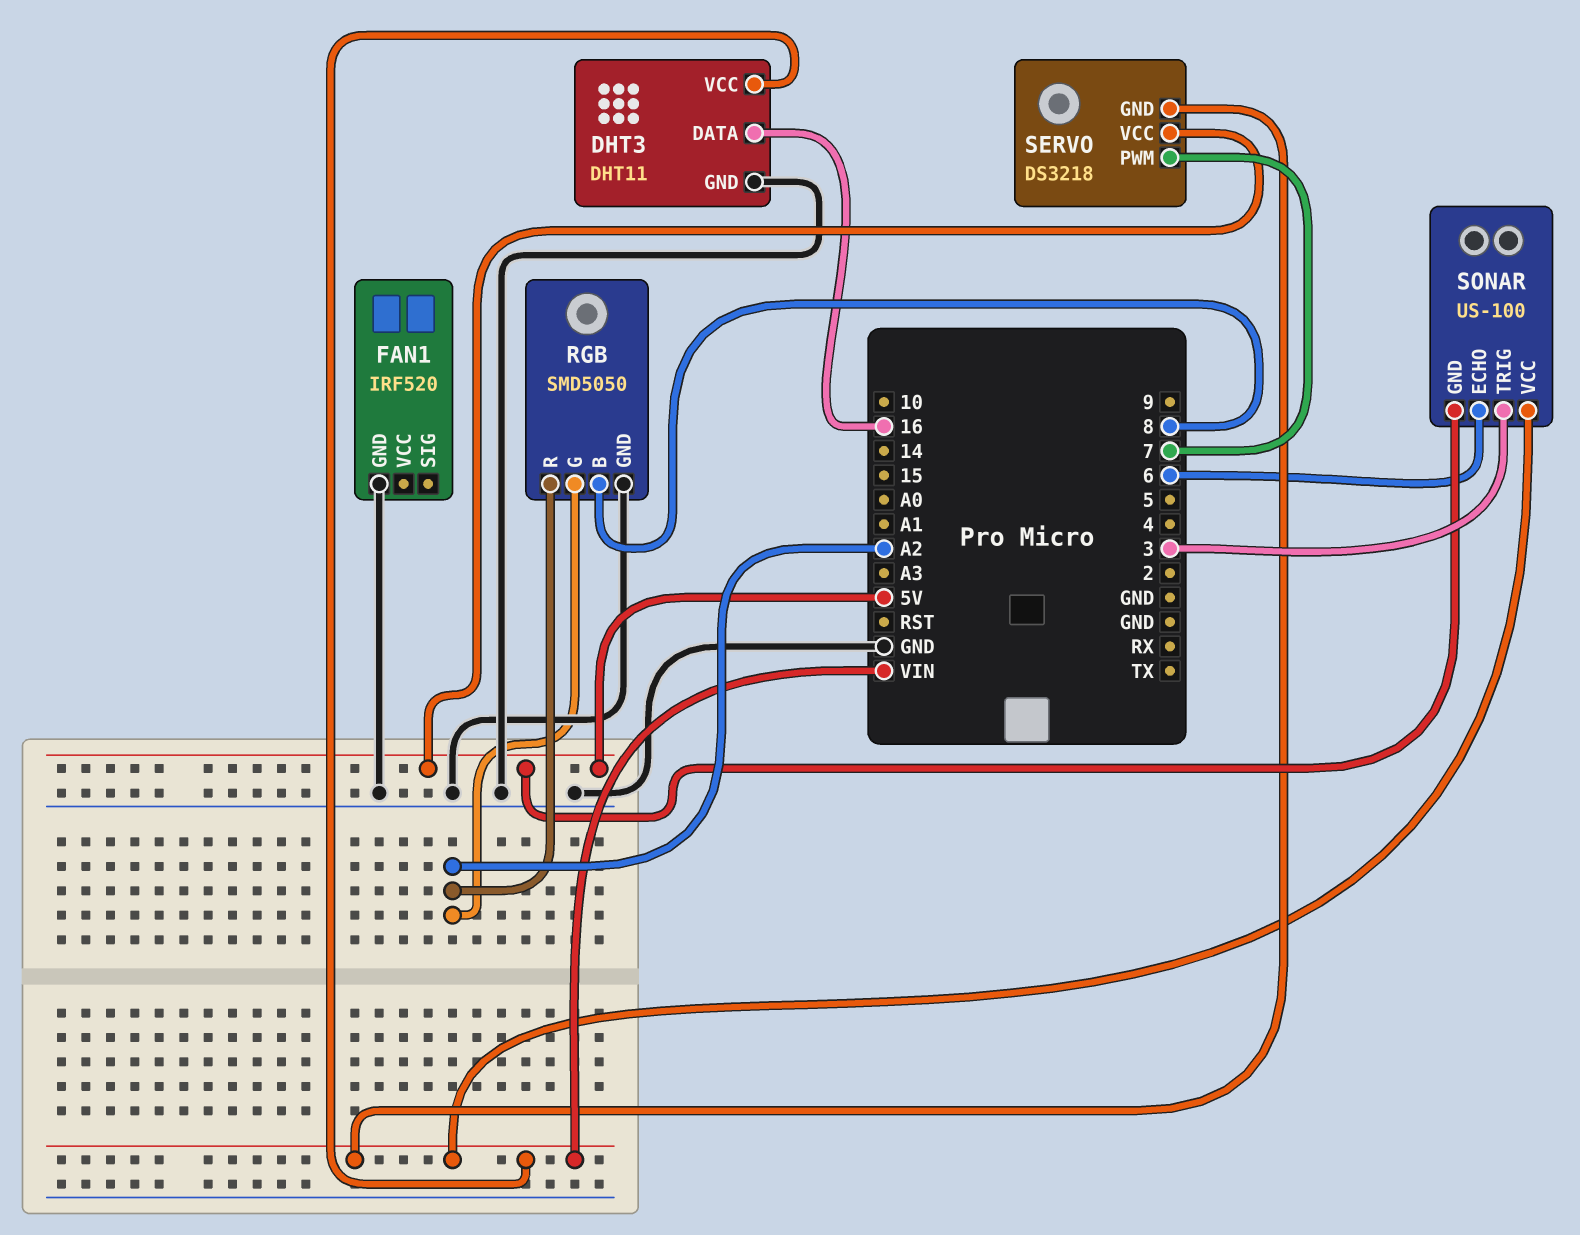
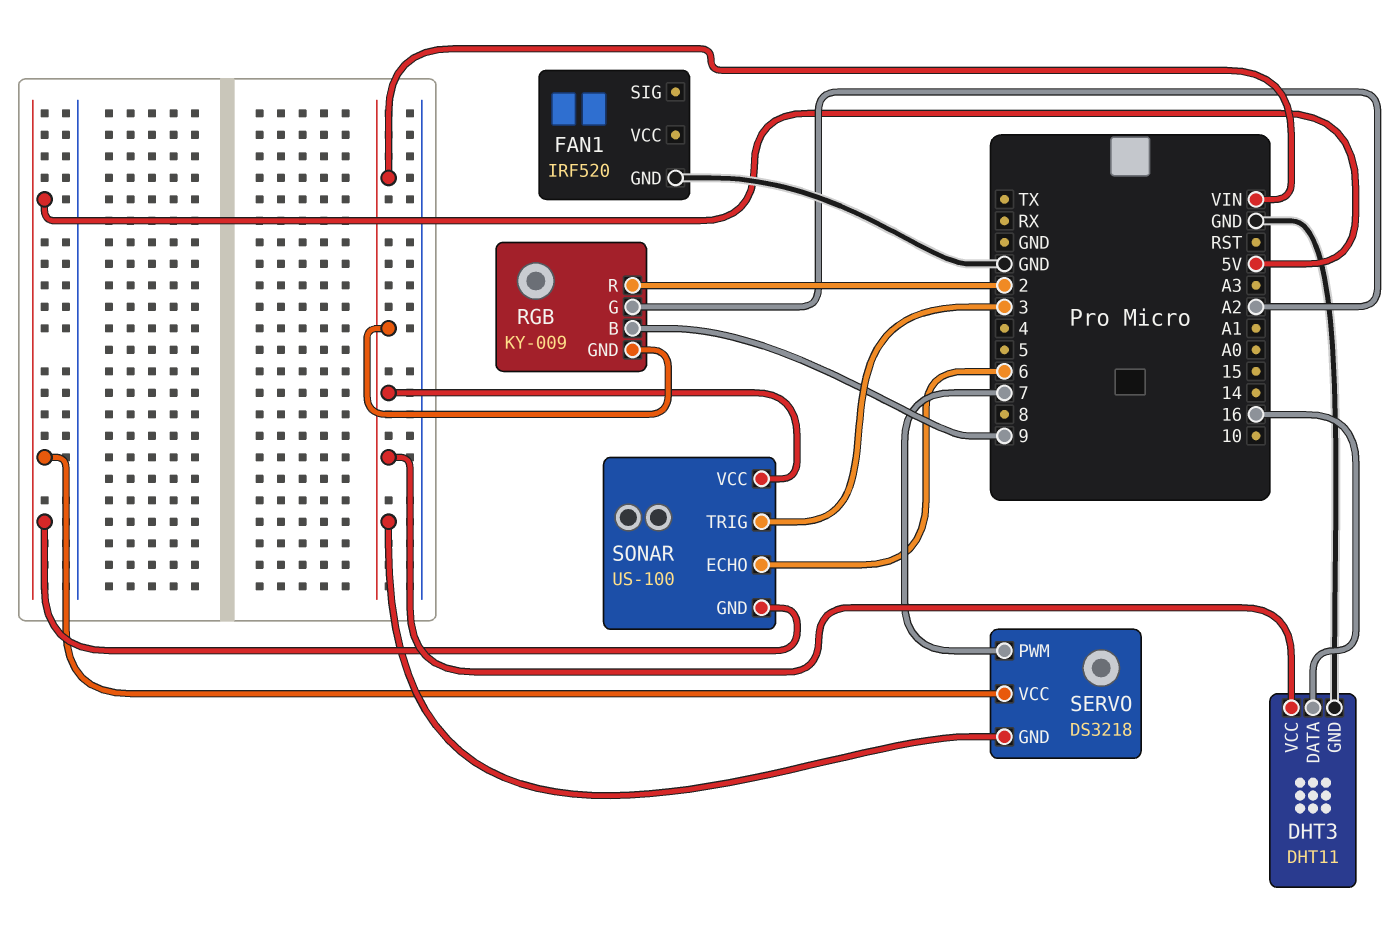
RGB: SMD5050 -> KY-009
RGB pin B: 8 -> 9
RGB pin GND: GND -> VIN
RGB pin R: A2 -> 2

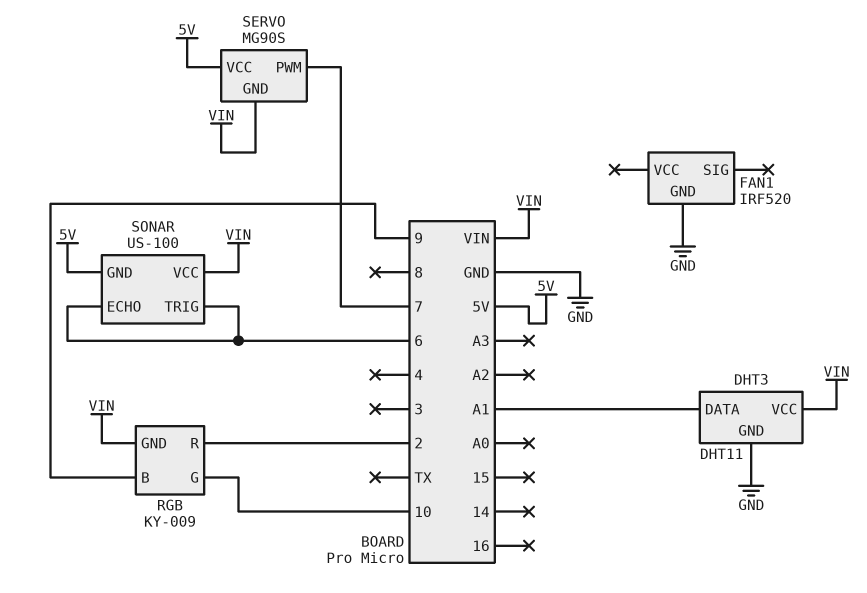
DHT3 pin DATA: 16 -> A1
RGB pin G: A2 -> 10
SERVO: DS3218 -> MG90S
SONAR pin TRIG: 3 -> 6

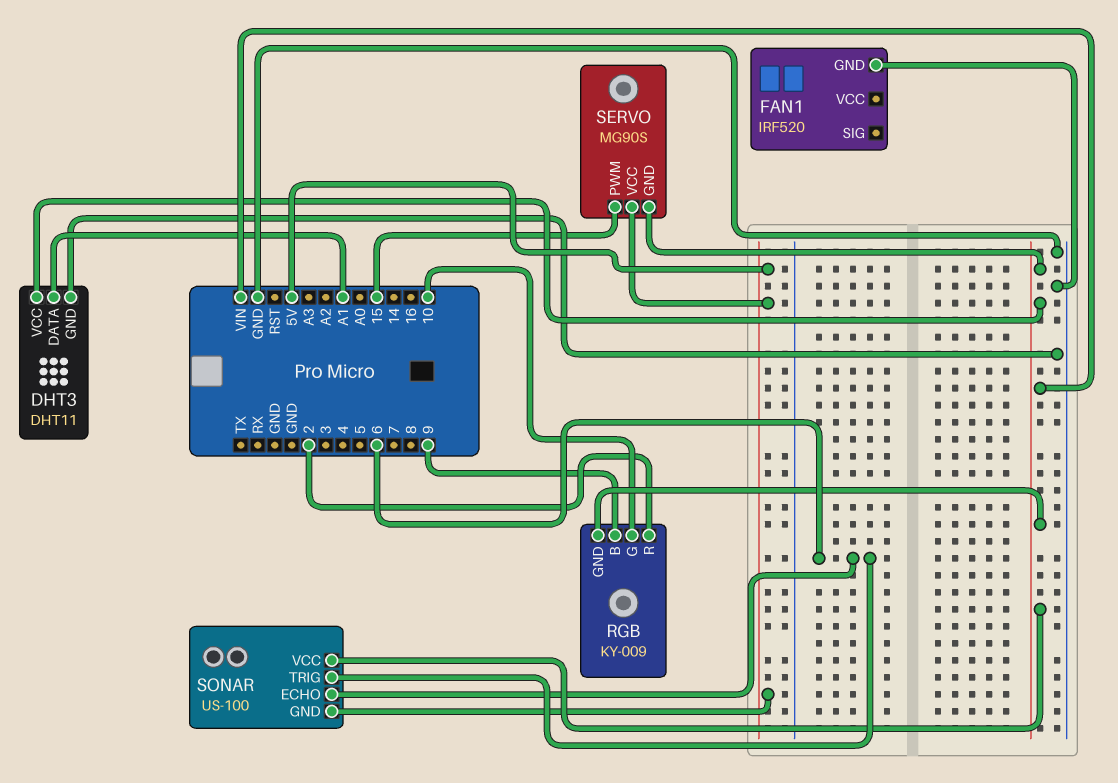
SERVO pin PWM: 7 -> 15

